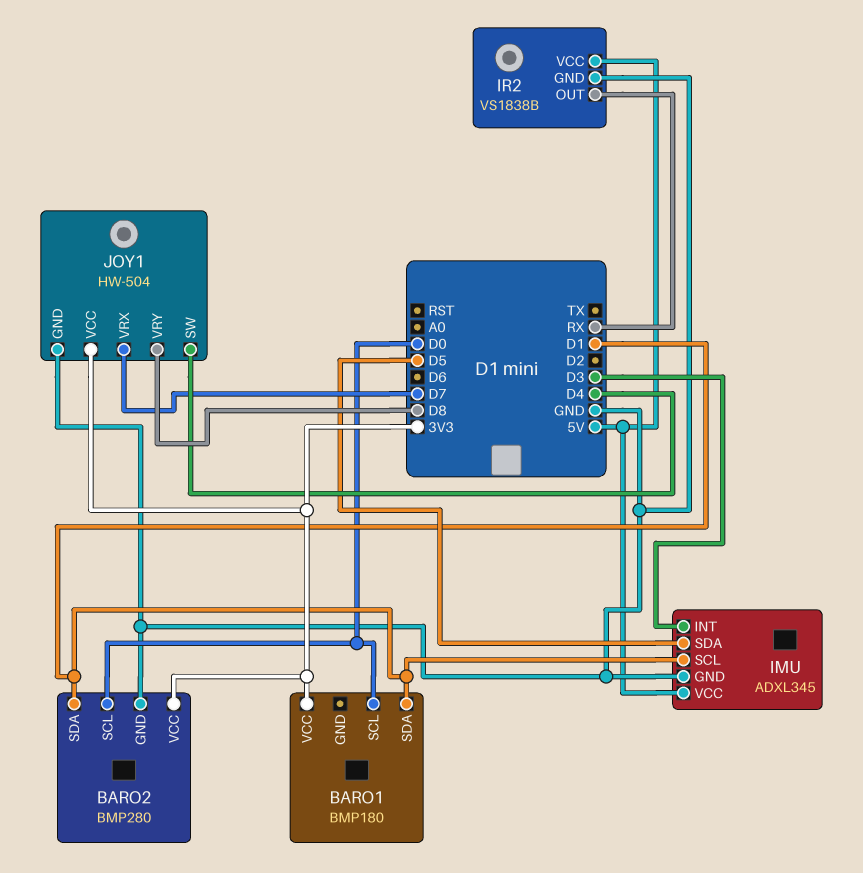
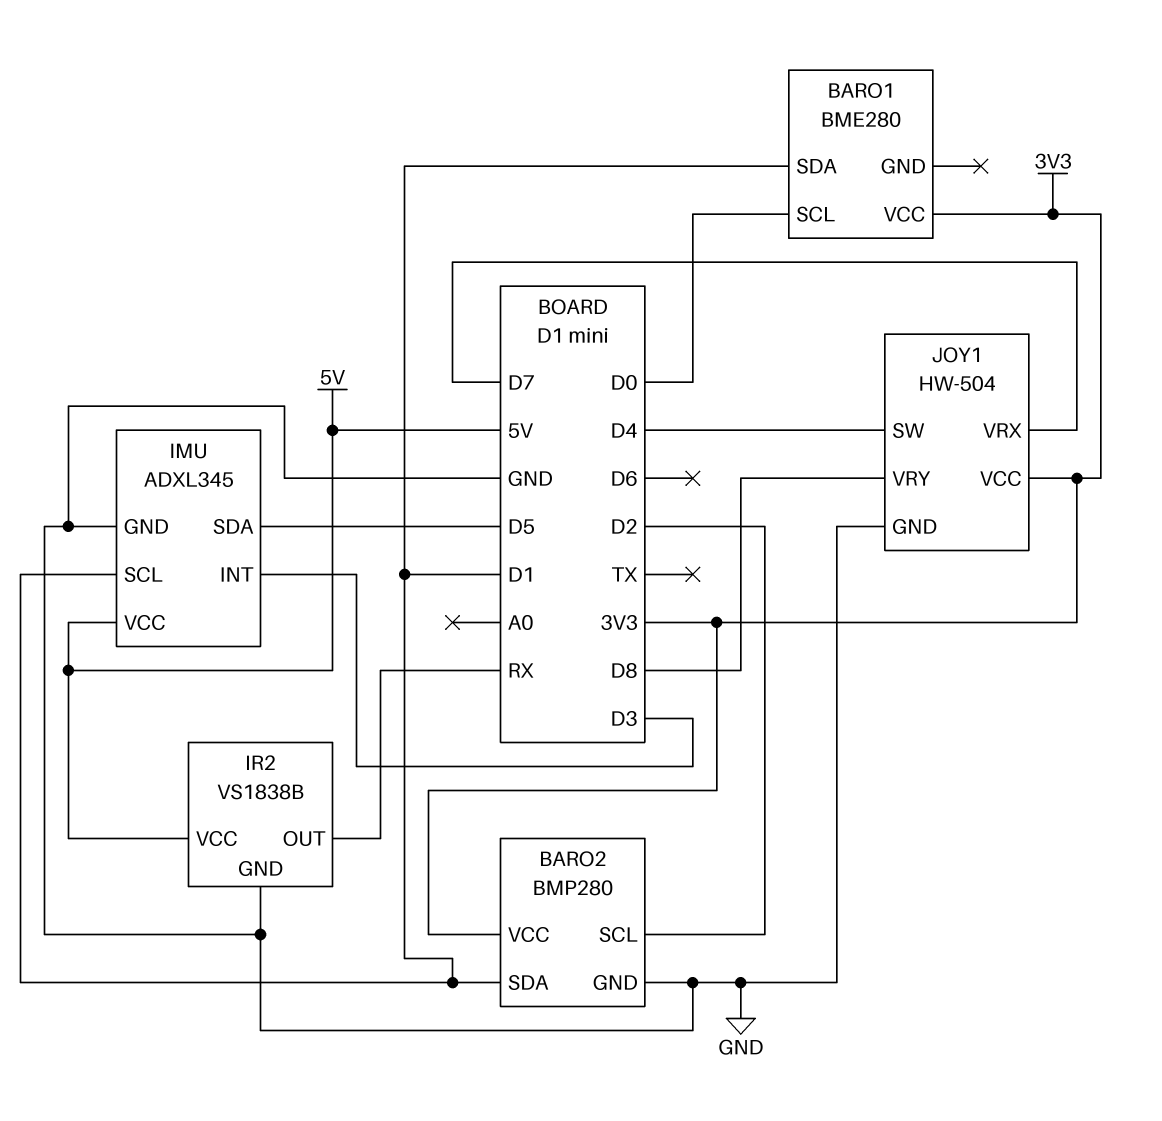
BARO1: BMP180 -> BME280
BARO2 pin SCL: D0 -> D2

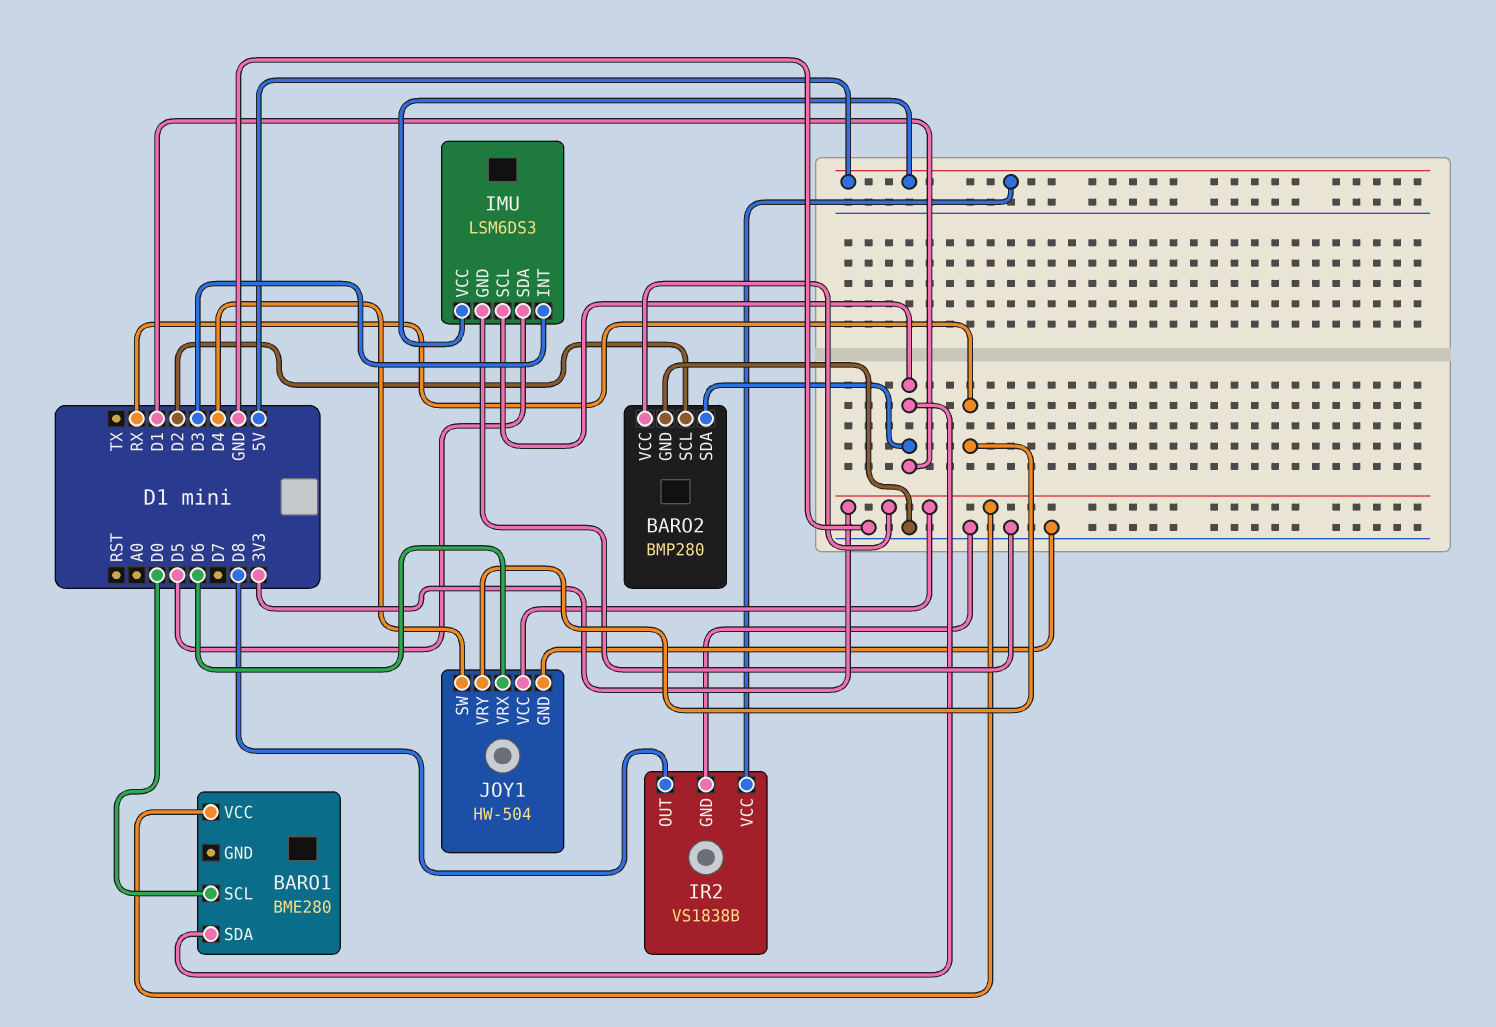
IMU: ADXL345 -> LSM6DS3
IR2 pin OUT: RX -> D8
JOY1 pin VRX: D7 -> D6
JOY1 pin VRY: D8 -> RX

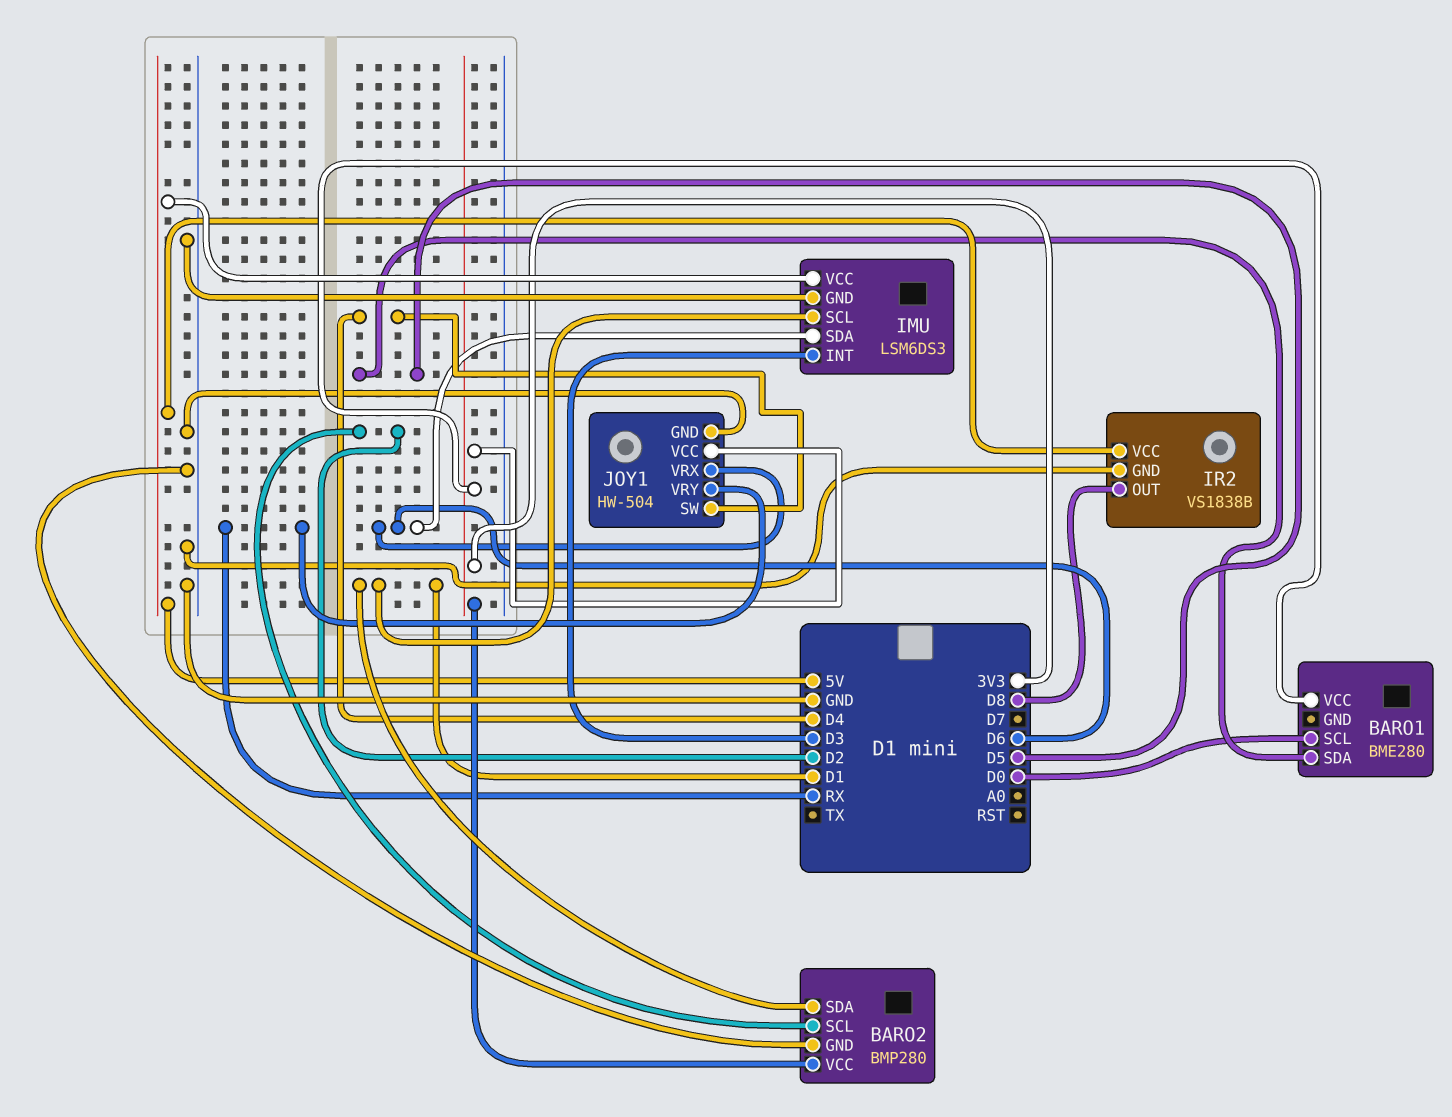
BARO1 pin SDA: D1 -> D5
IMU pin SDA: D5 -> D6

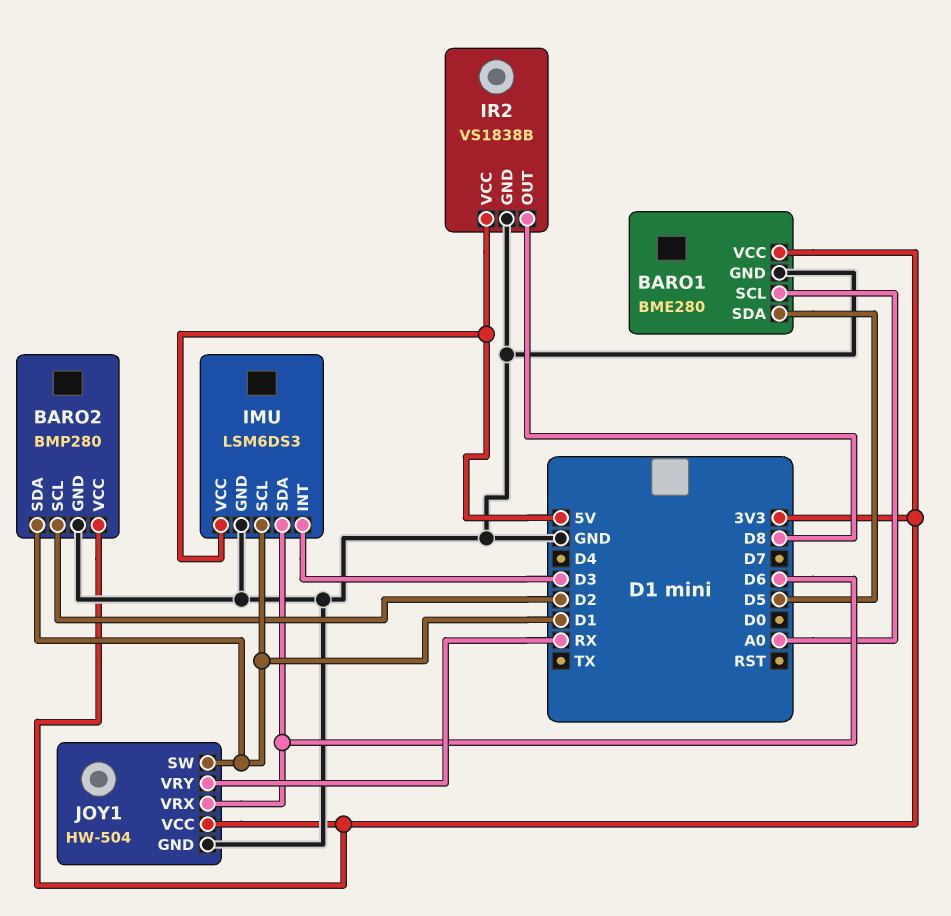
BARO1 pin GND: none -> GND
BARO1 pin SCL: D0 -> A0
JOY1 pin SW: D4 -> D1

